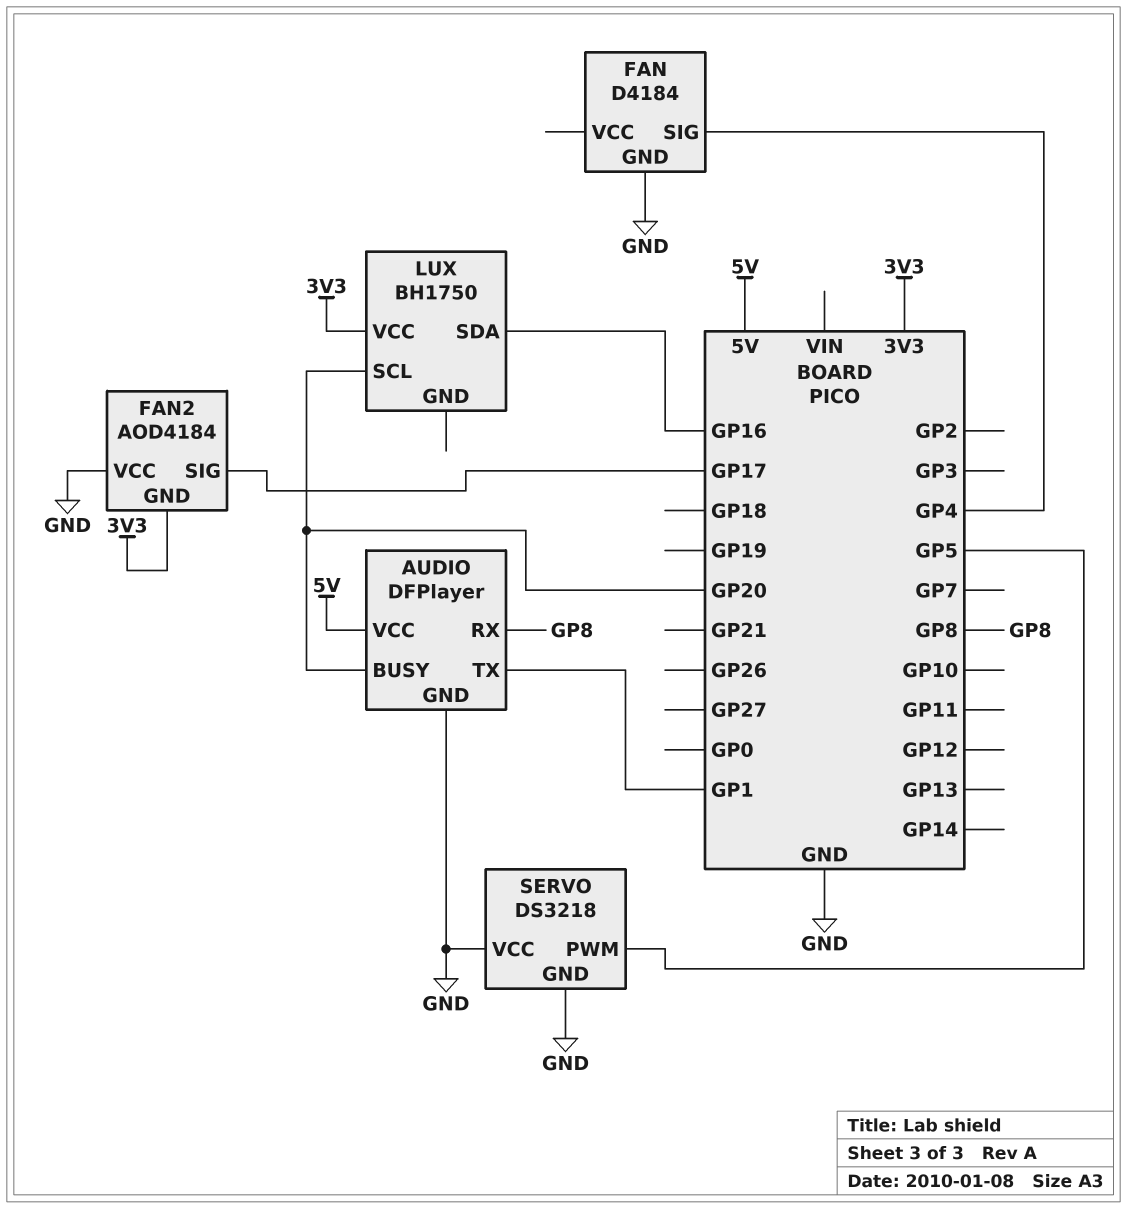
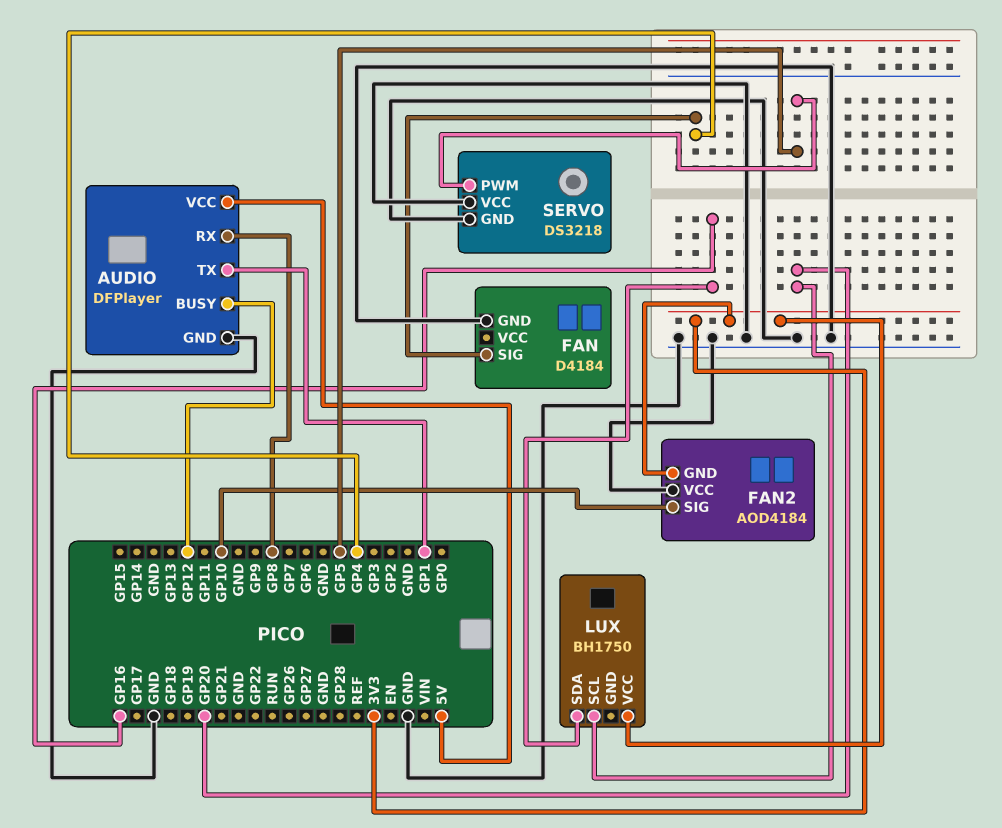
AUDIO pin BUSY: GP20 -> GP12
FAN2 pin SIG: GP17 -> GP10

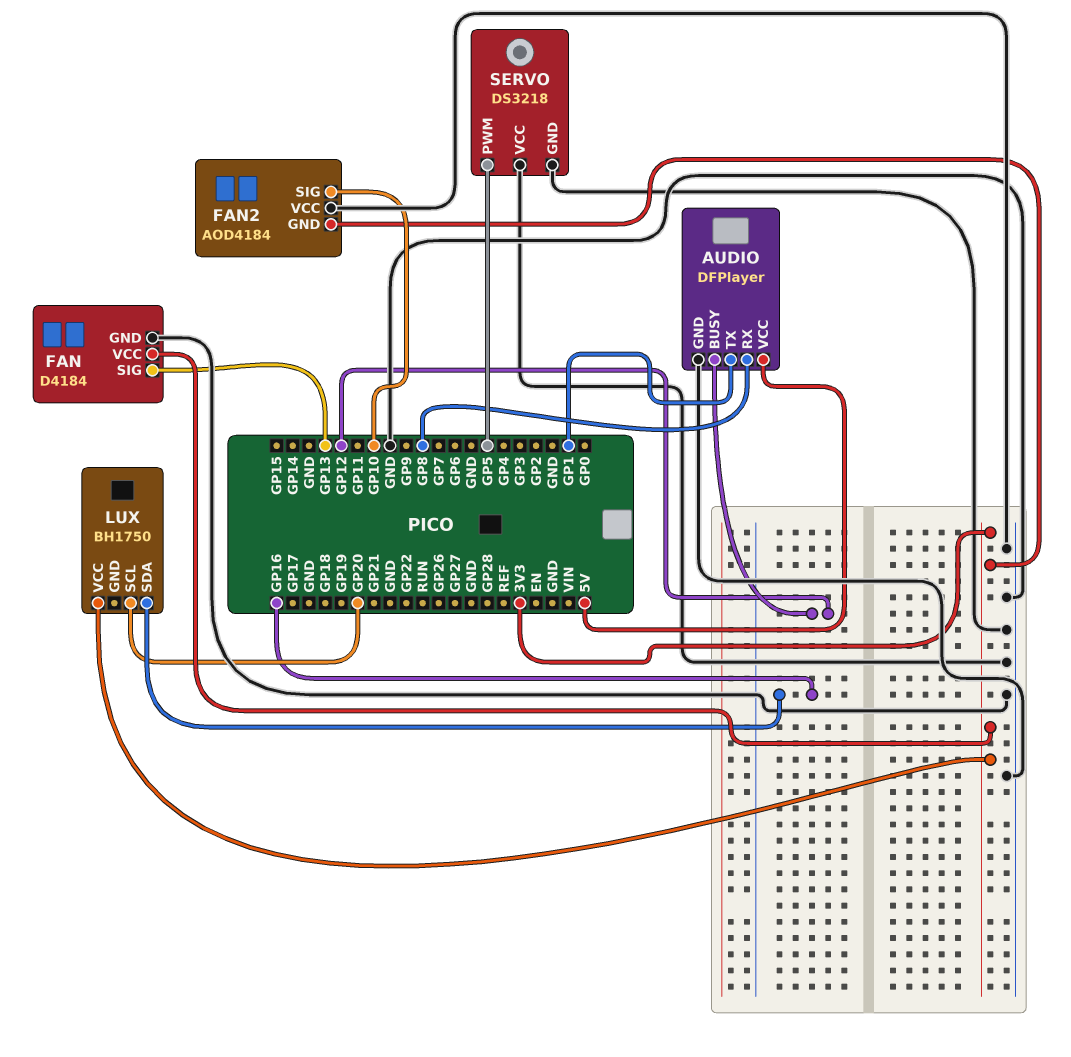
FAN pin SIG: GP4 -> GP13
FAN pin VCC: none -> 3V3

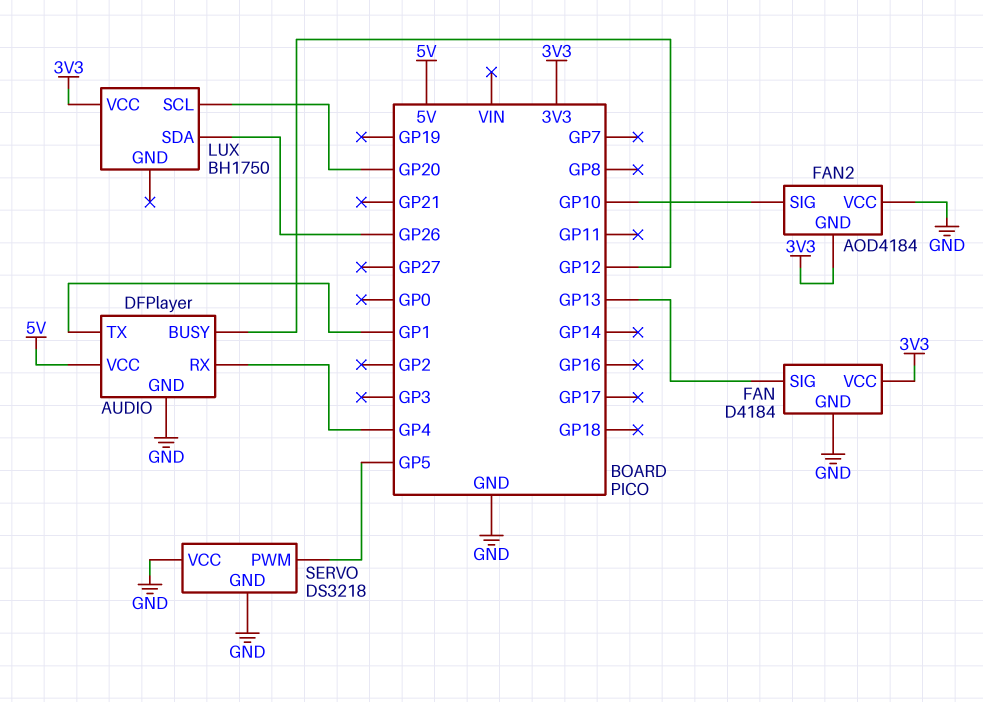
AUDIO pin RX: GP8 -> GP4
LUX pin SDA: GP16 -> GP26

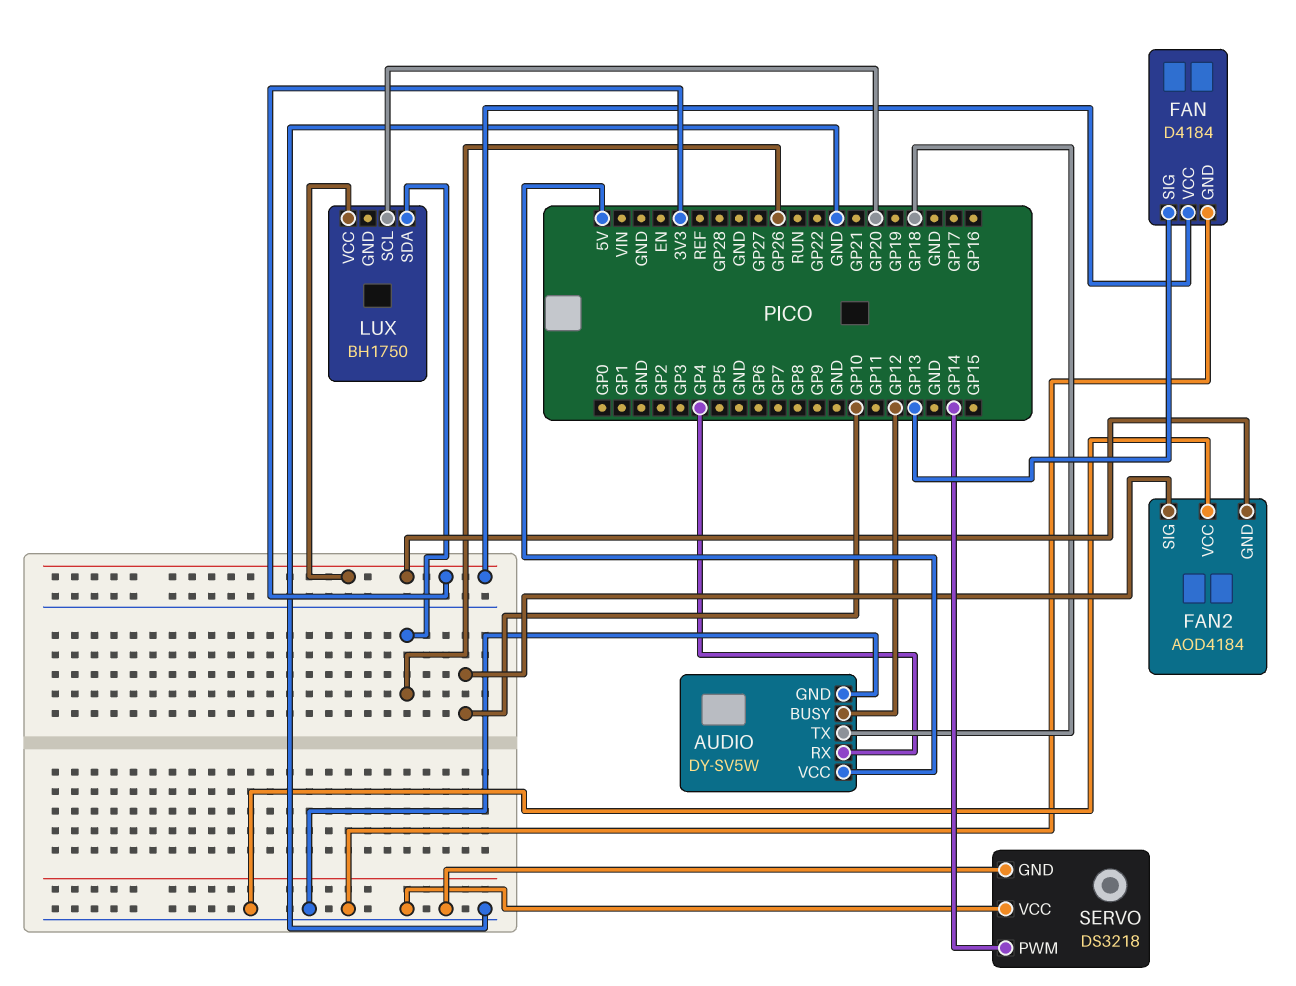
AUDIO: DFPlayer -> DY-SV5W
AUDIO pin TX: GP1 -> GP18
SERVO pin PWM: GP5 -> GP14

